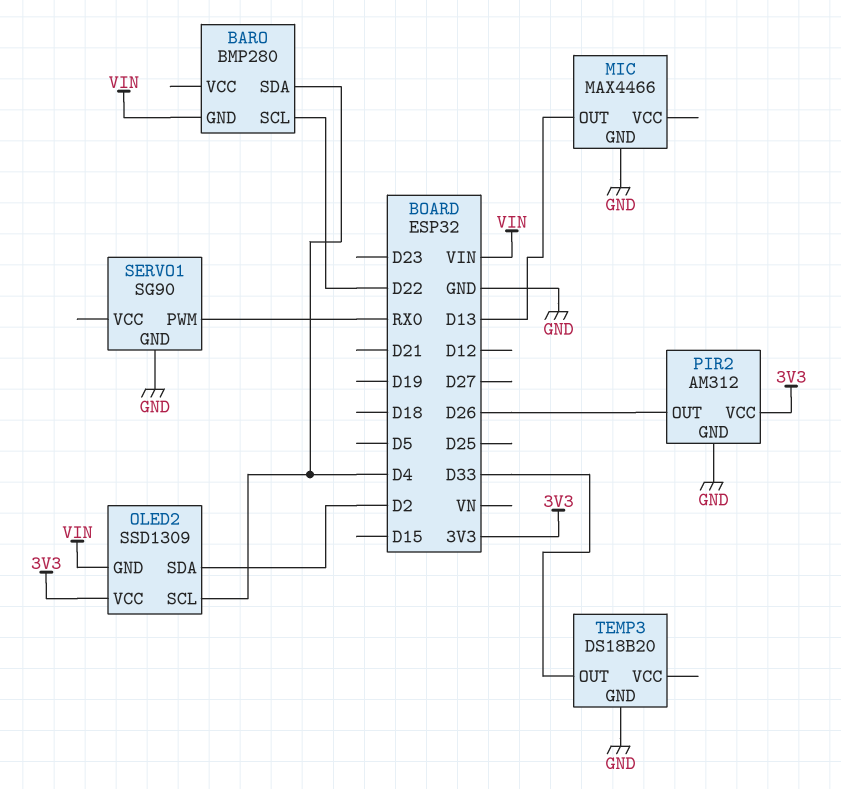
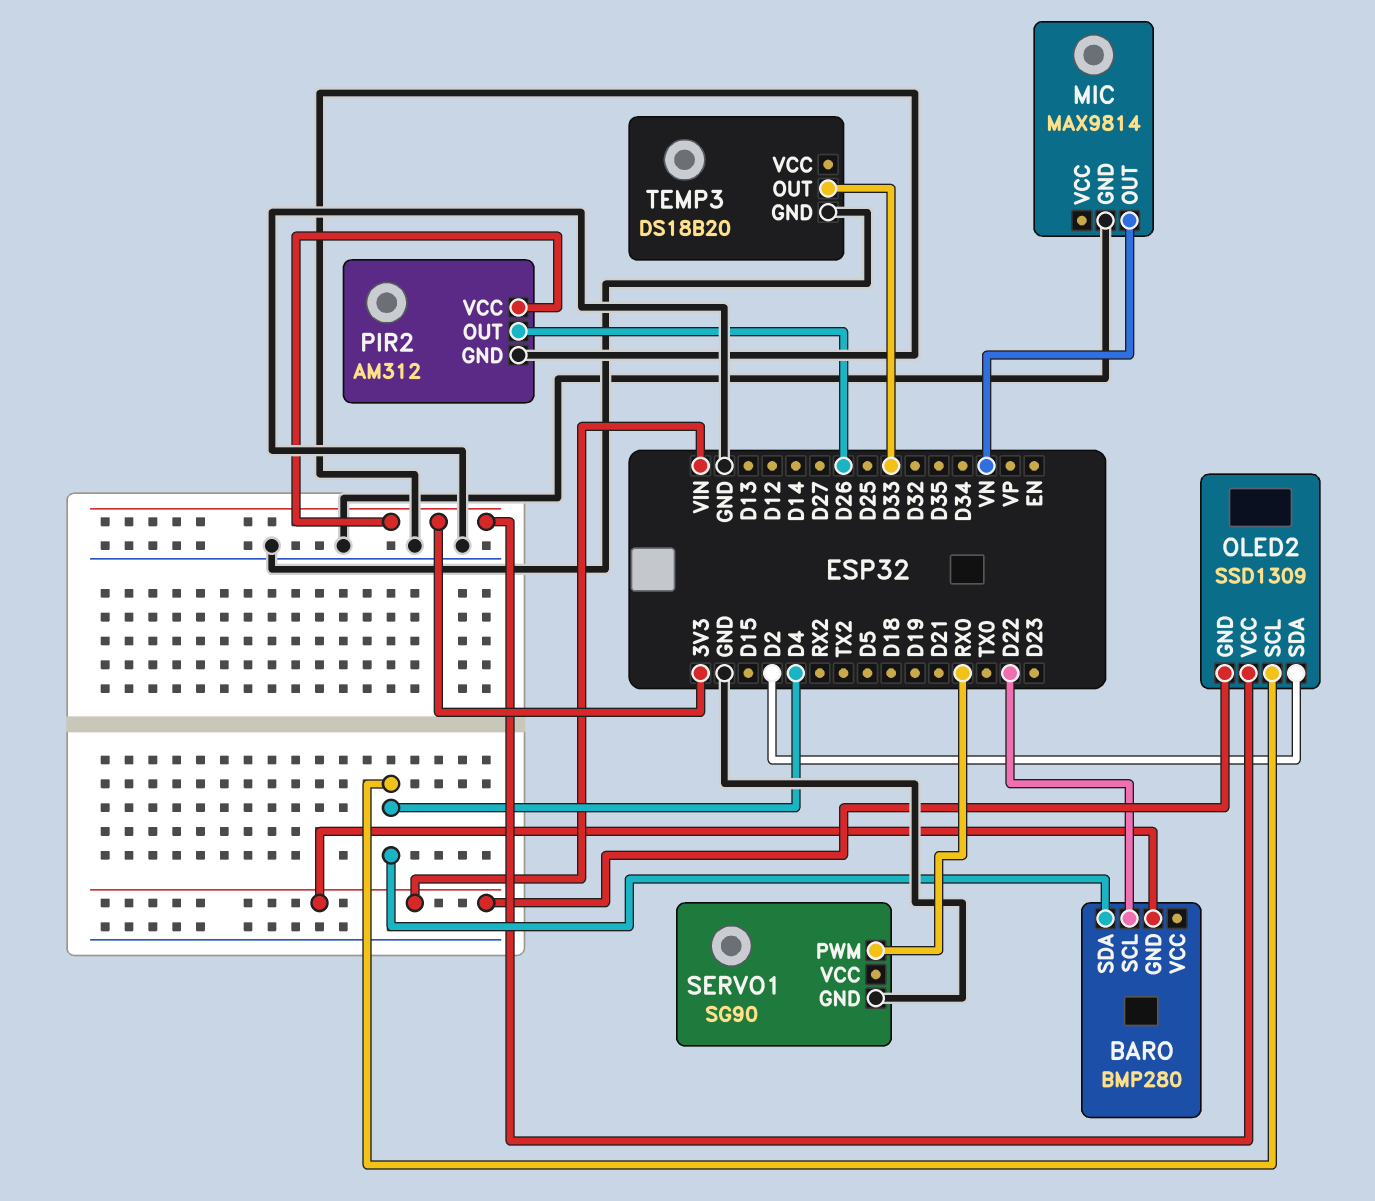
MIC: MAX4466 -> MAX9814
MIC pin OUT: D13 -> VN

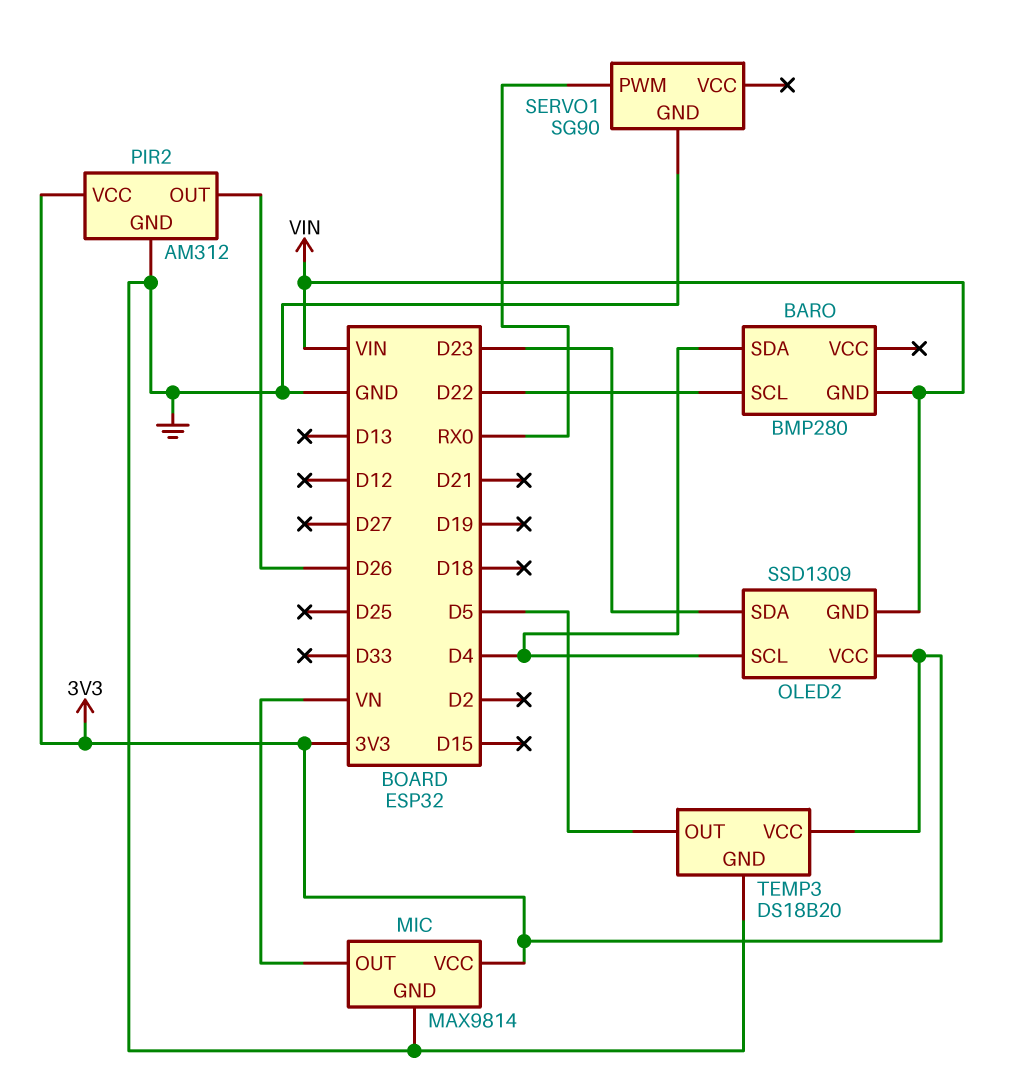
MIC pin VCC: none -> 3V3
OLED2 pin SDA: D2 -> D23
TEMP3 pin OUT: D33 -> D5
TEMP3 pin VCC: none -> 3V3

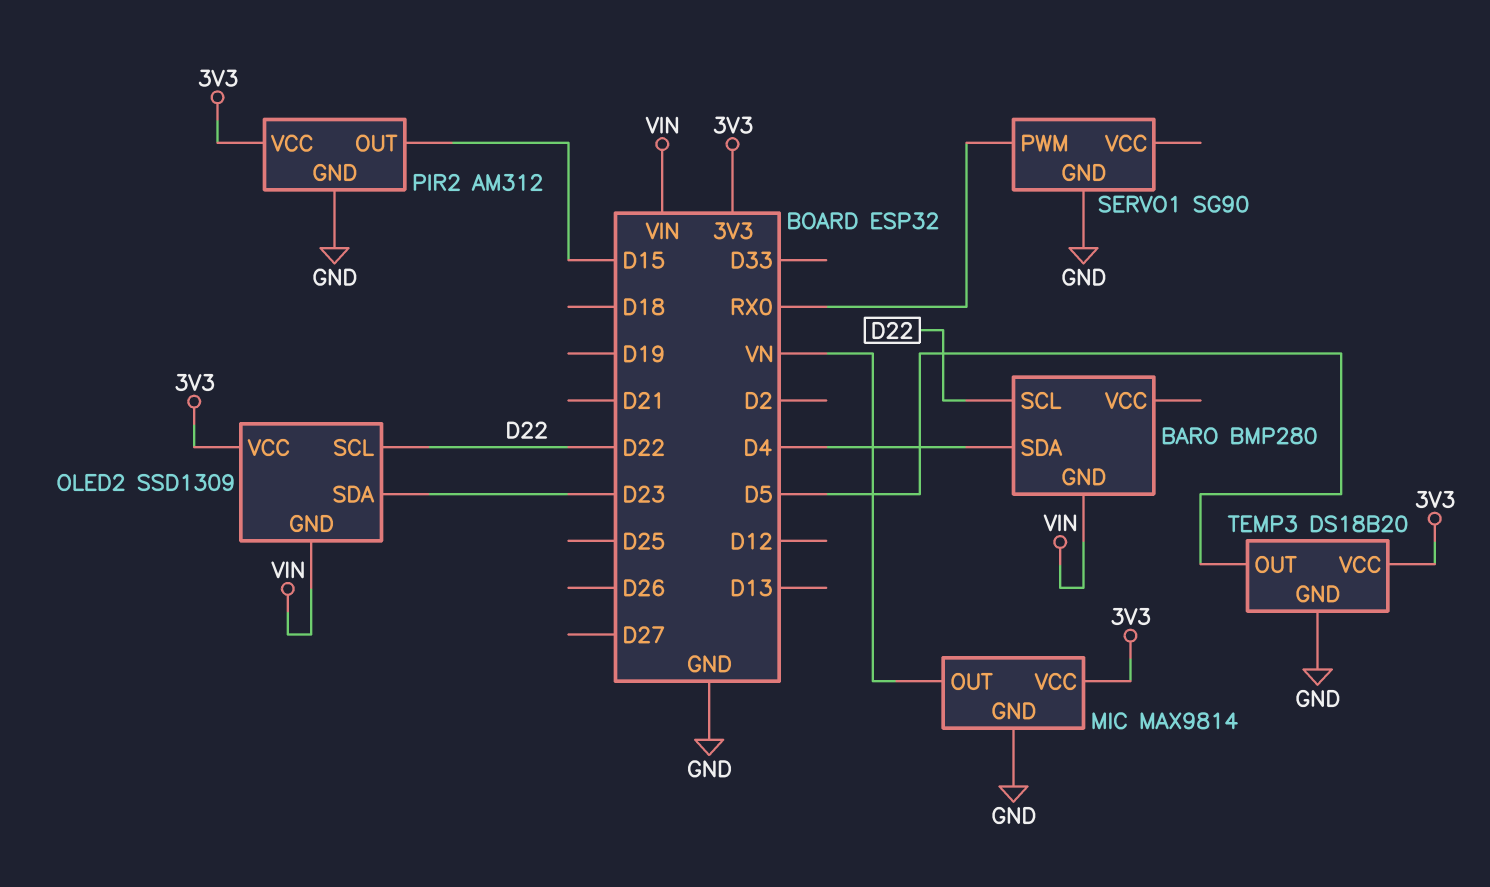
OLED2 pin SCL: D4 -> D22
PIR2 pin OUT: D26 -> D15

